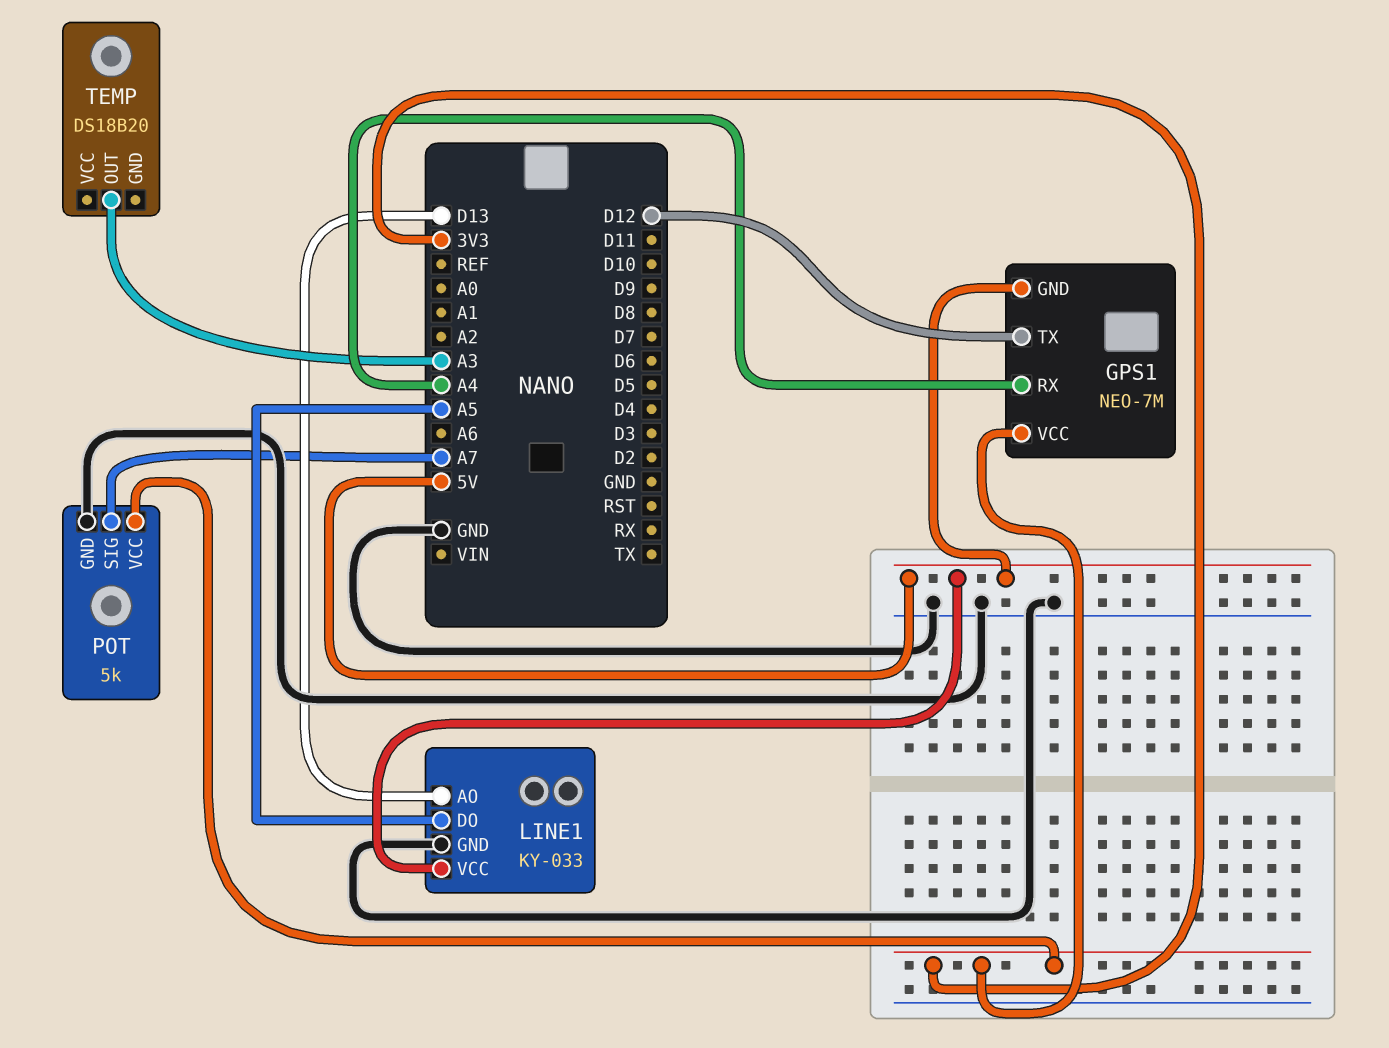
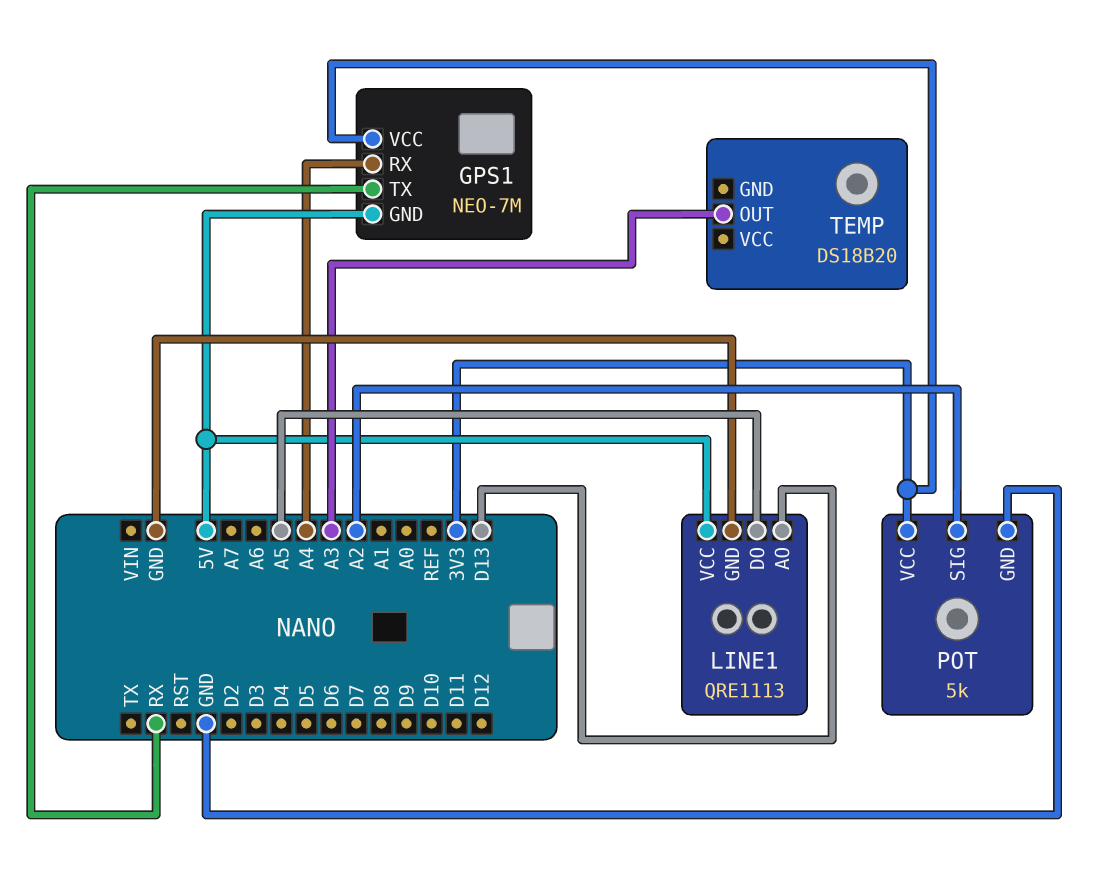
GPS1 pin TX: D12 -> RX
LINE1: KY-033 -> QRE1113
POT pin SIG: A7 -> A2

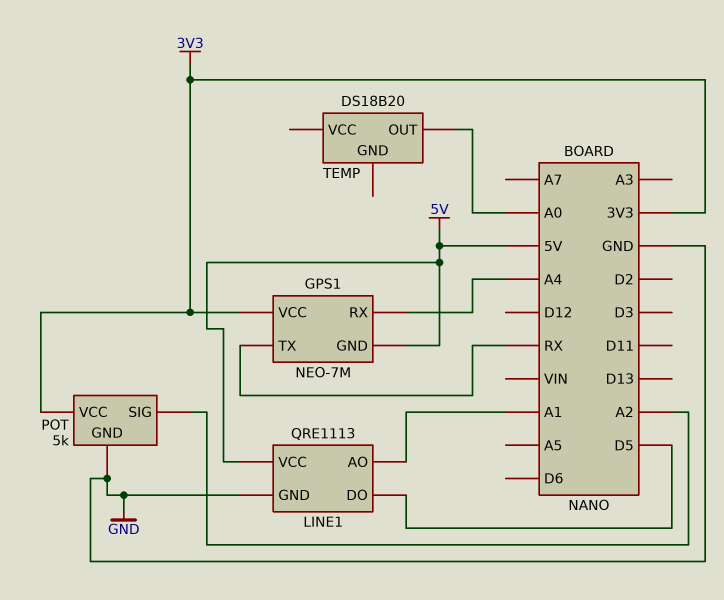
LINE1 pin AO: D13 -> A1
LINE1 pin DO: A5 -> D5
TEMP pin OUT: A3 -> A0

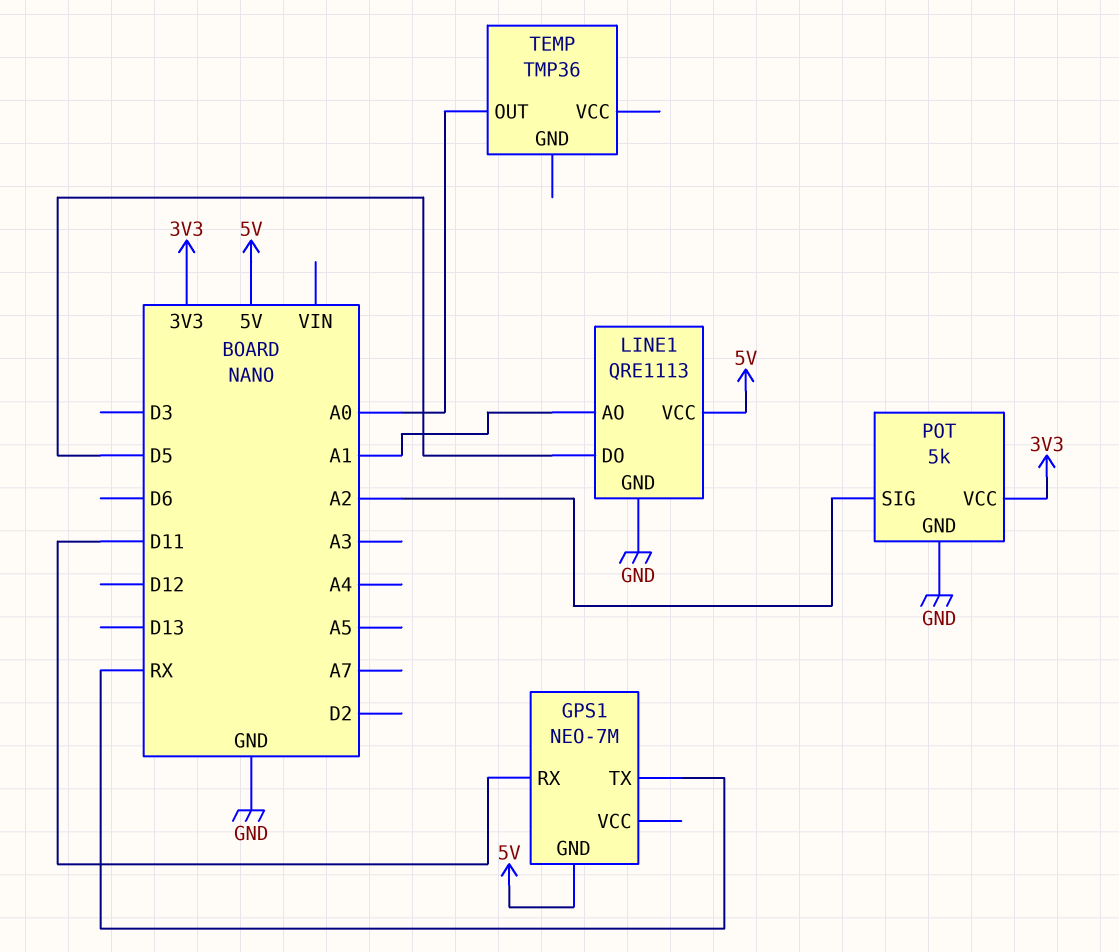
GPS1 pin RX: A4 -> D11
GPS1 pin VCC: 3V3 -> none
TEMP: DS18B20 -> TMP36

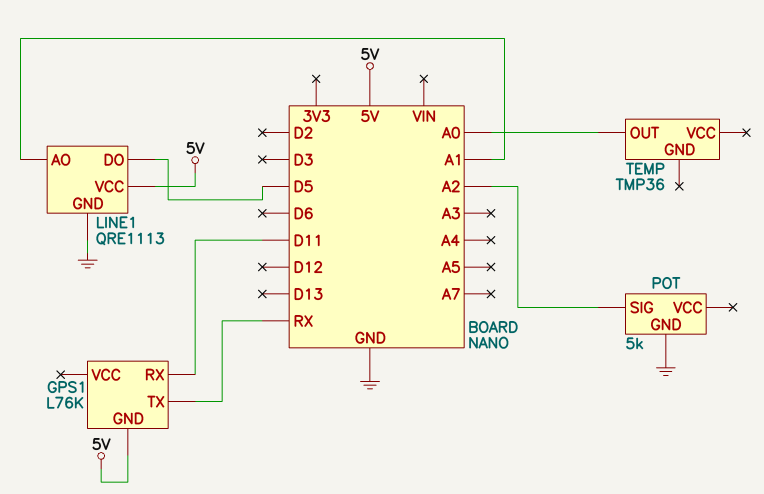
GPS1: NEO-7M -> L76K
POT pin VCC: 3V3 -> none

